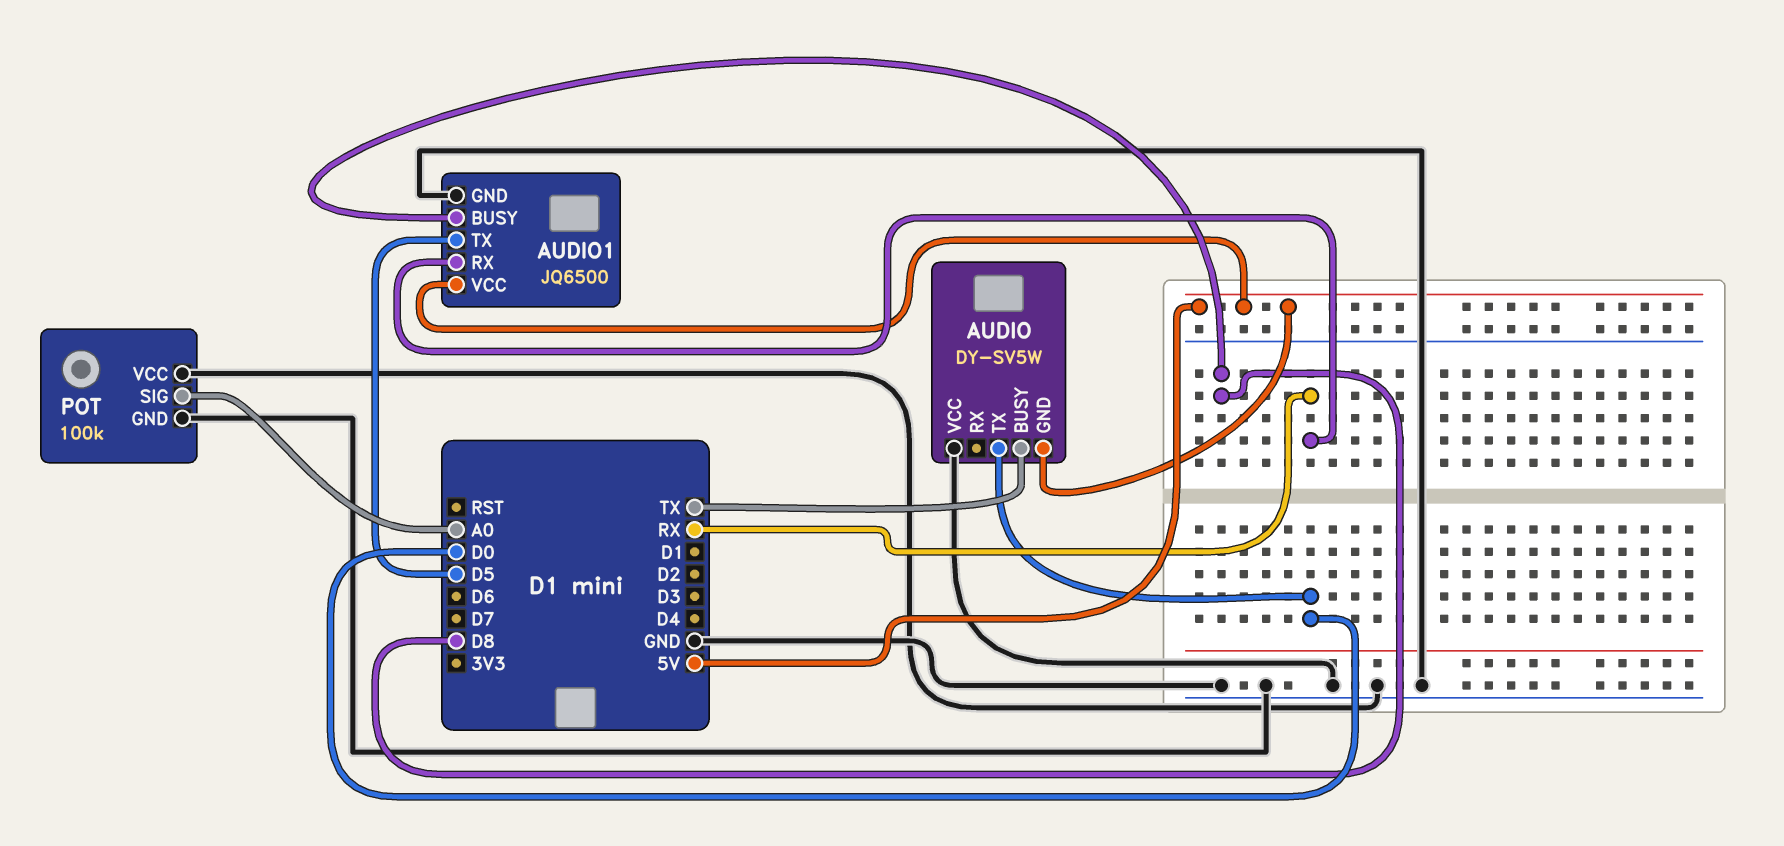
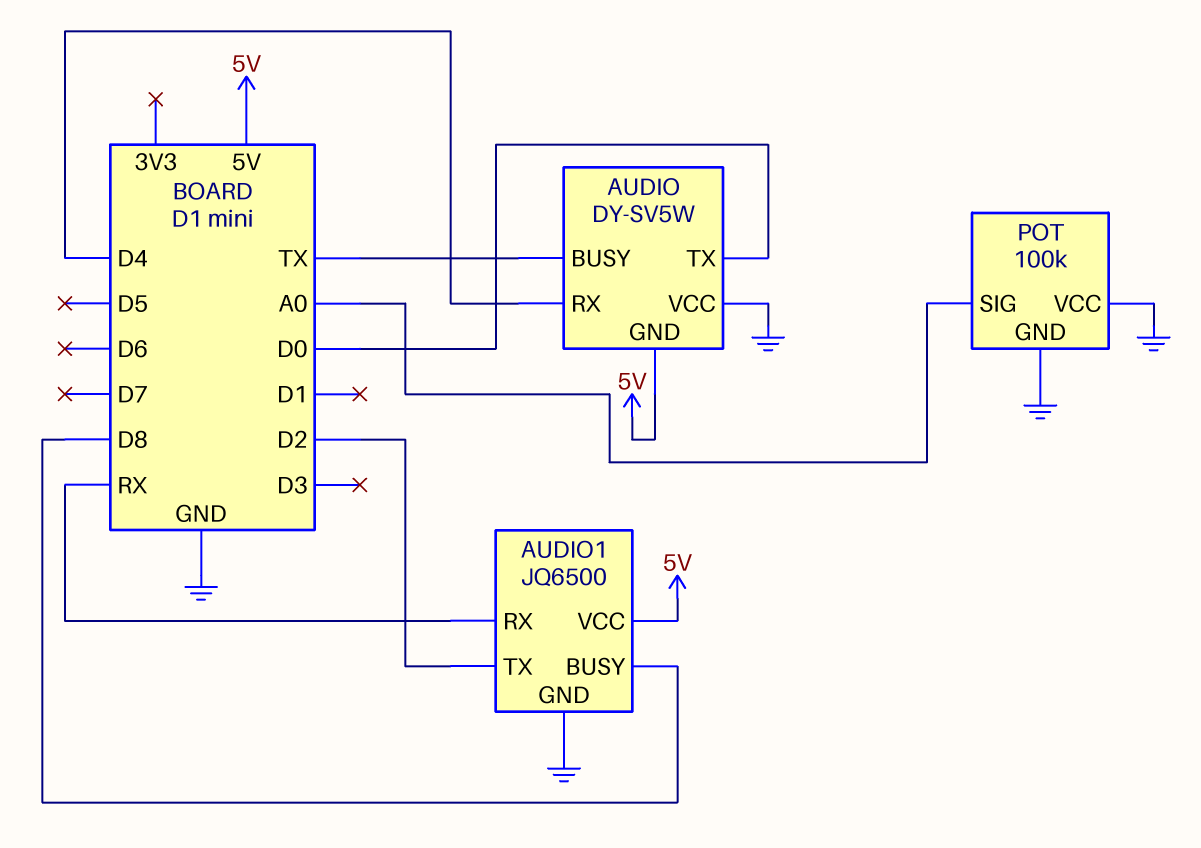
AUDIO pin RX: none -> D4
AUDIO1 pin TX: D5 -> D2

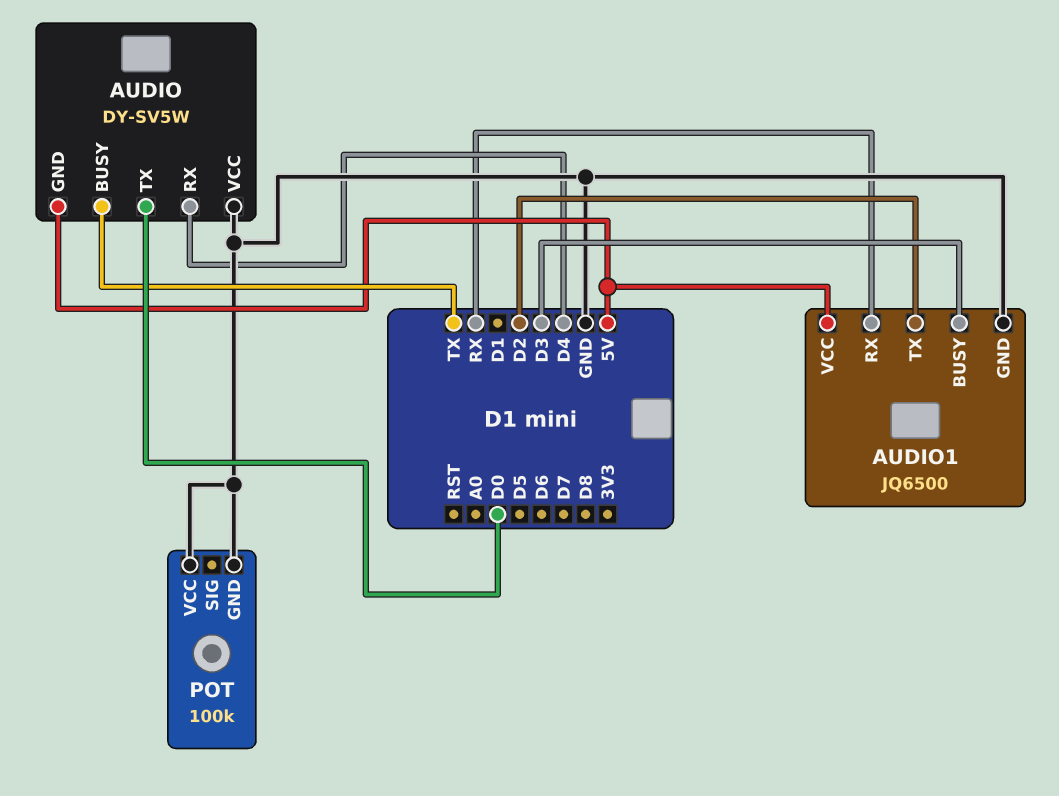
AUDIO1 pin BUSY: D8 -> D3
POT pin SIG: A0 -> none

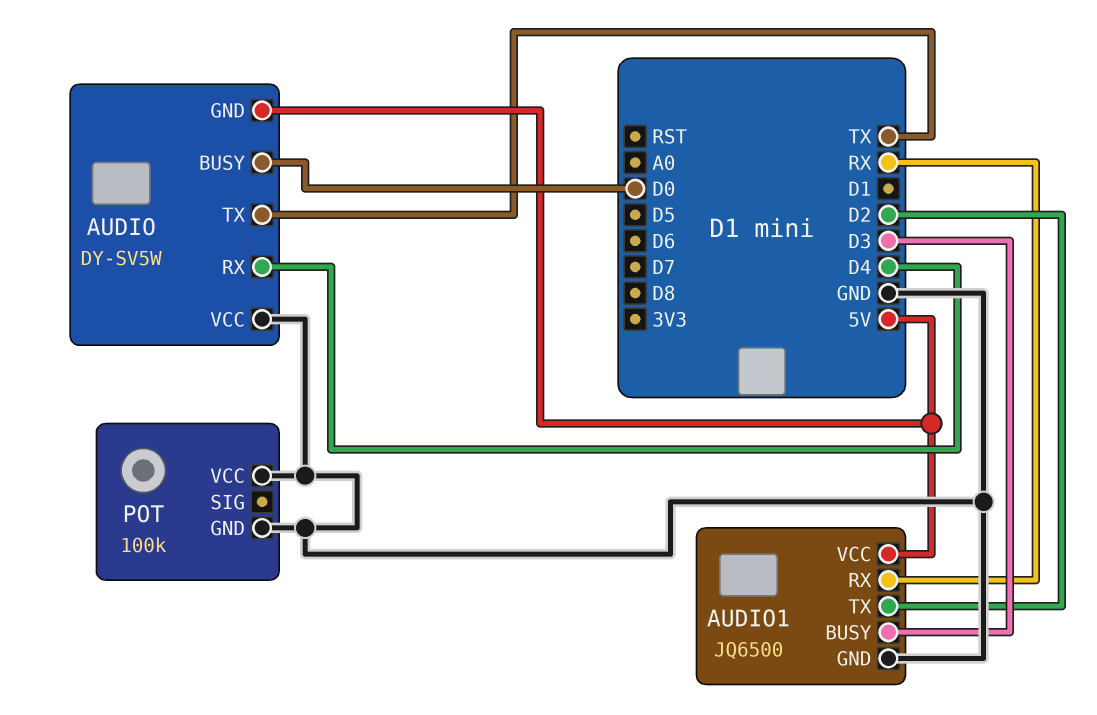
AUDIO pin BUSY: TX -> D0
AUDIO pin TX: D0 -> TX

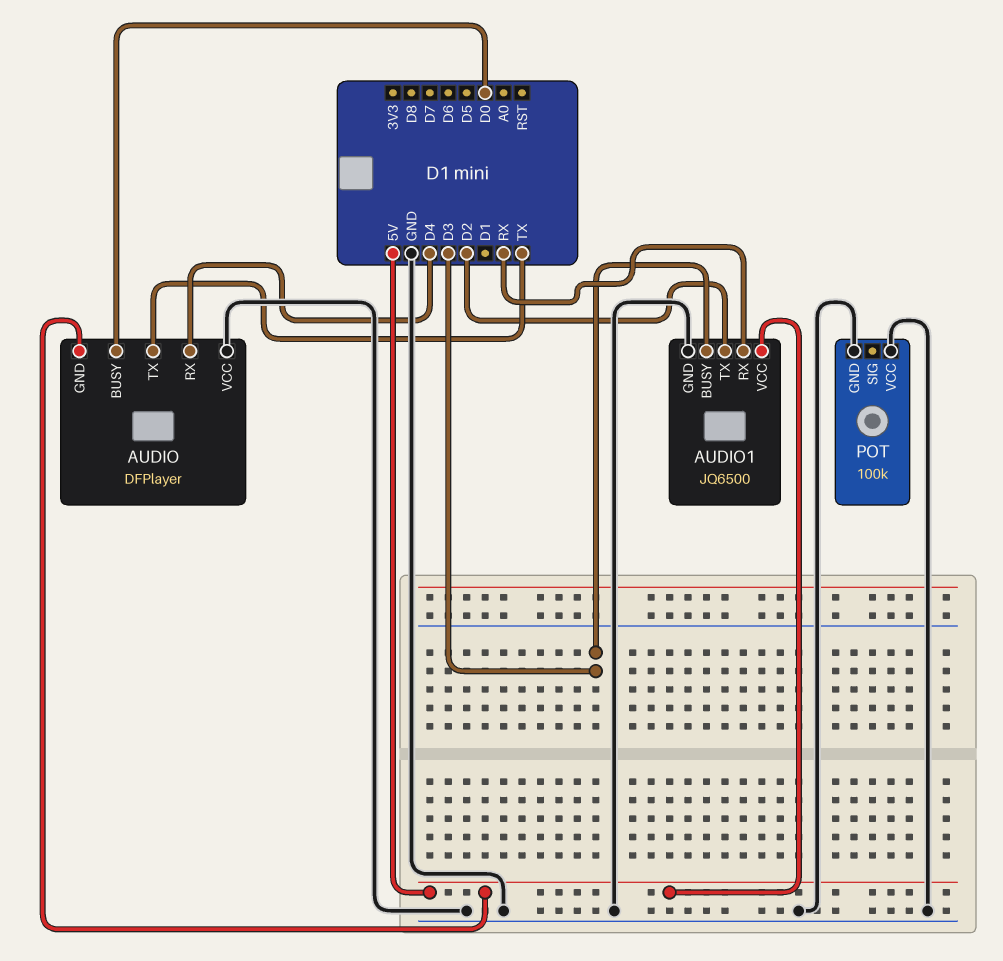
AUDIO: DY-SV5W -> DFPlayer

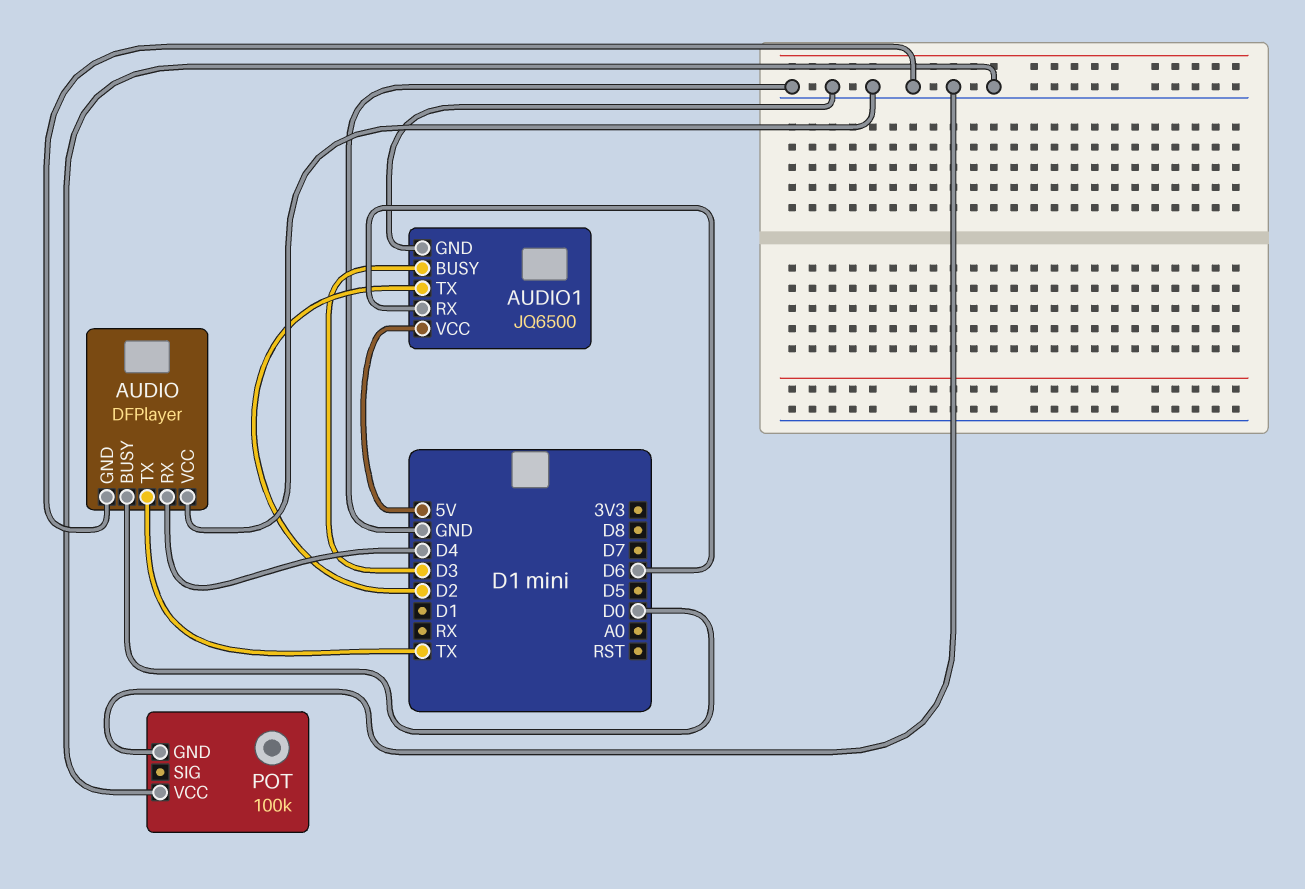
AUDIO pin GND: 5V -> GND
AUDIO1 pin RX: RX -> D6

